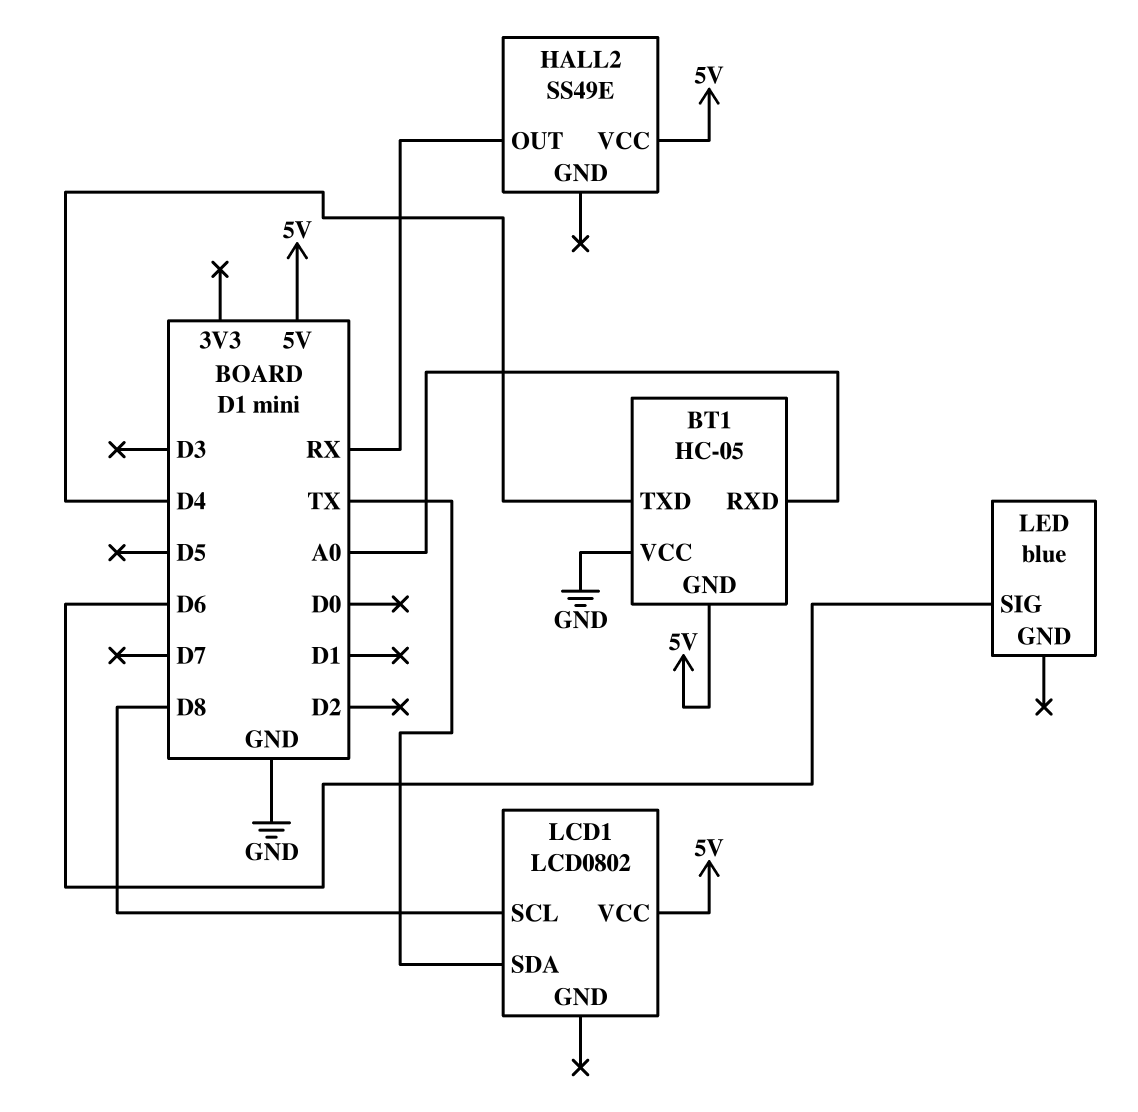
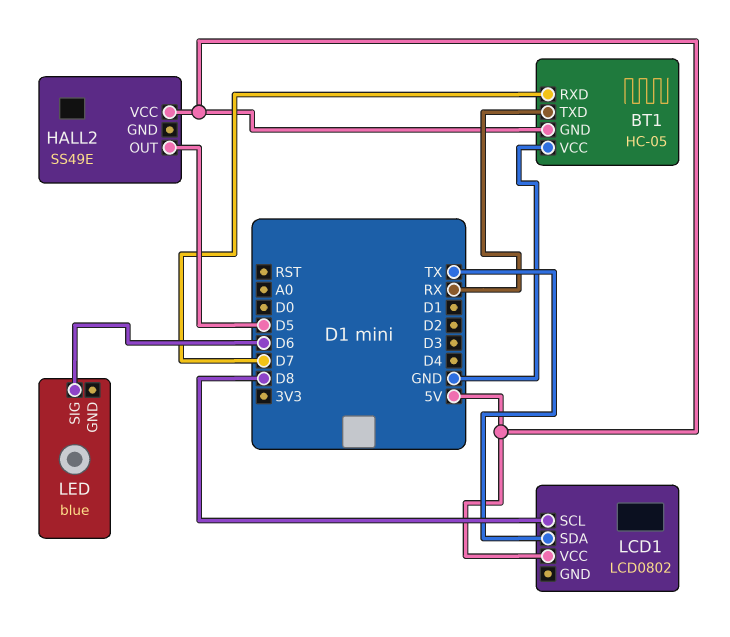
BT1 pin RXD: A0 -> D7
BT1 pin TXD: D4 -> RX
HALL2 pin OUT: RX -> D5

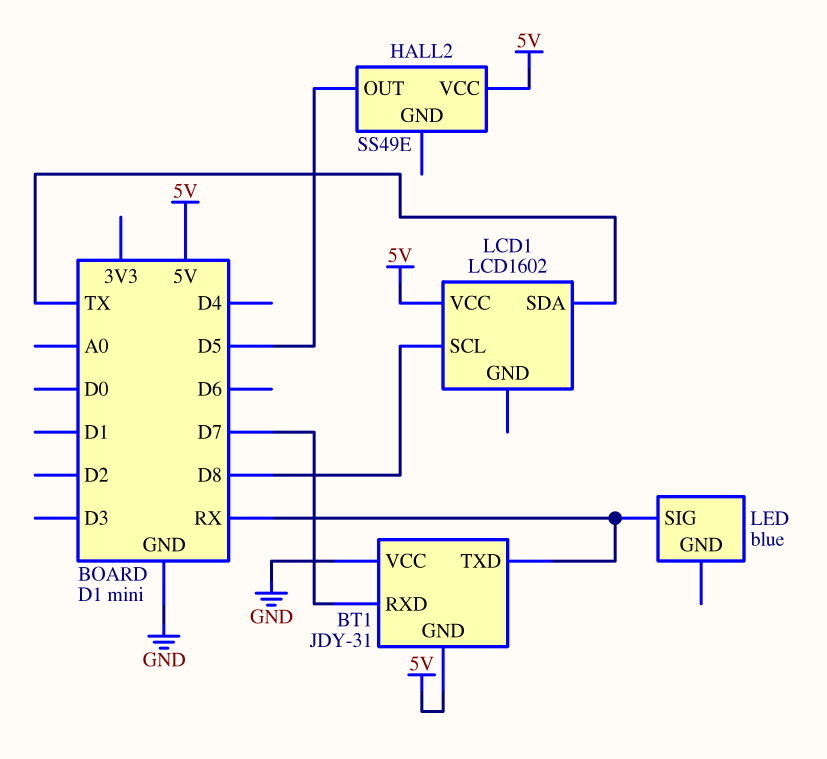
BT1: HC-05 -> JDY-31
LCD1: LCD0802 -> LCD1602
LED pin SIG: D6 -> RX

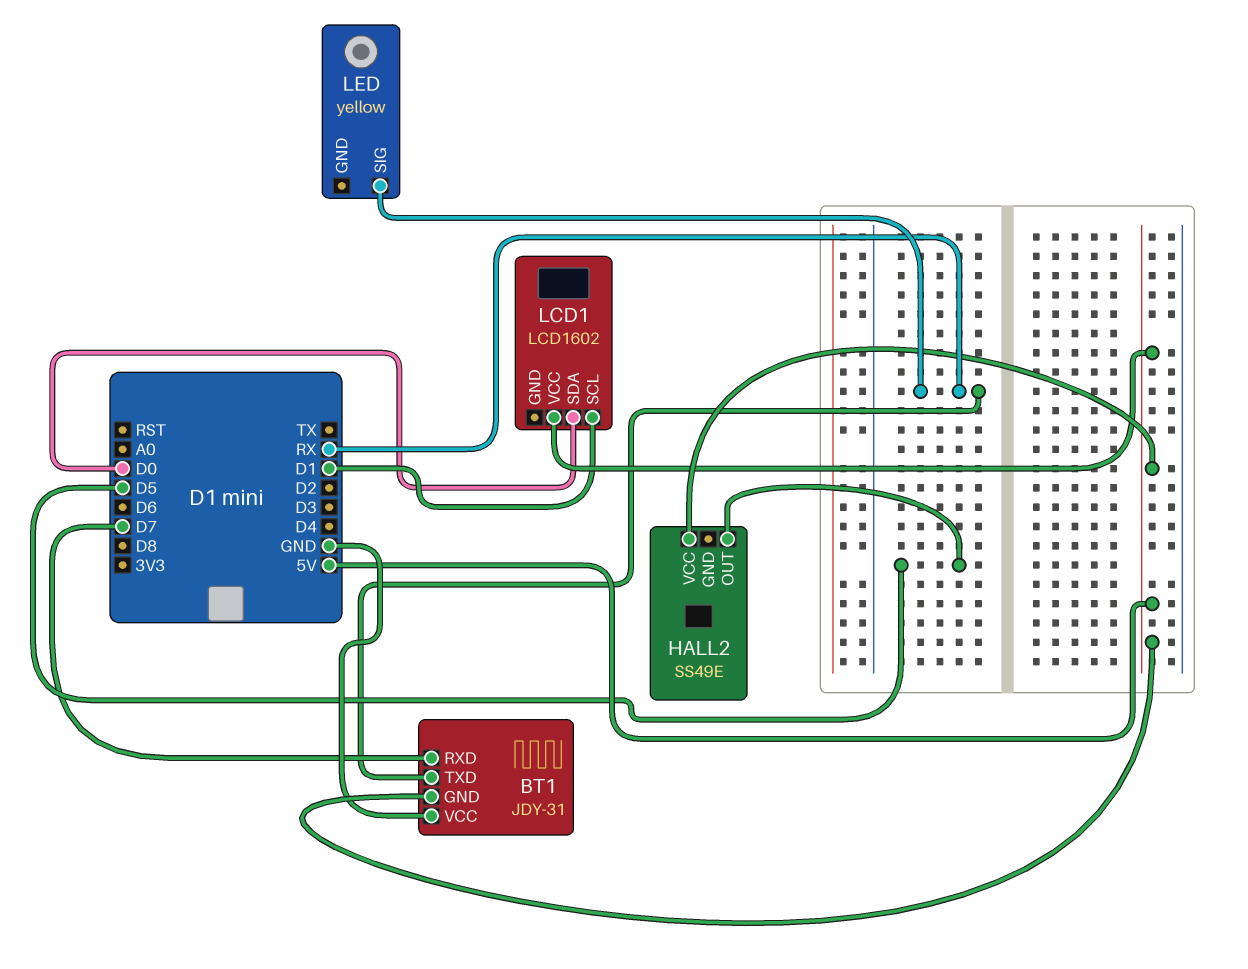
LCD1 pin SCL: D8 -> D1
LCD1 pin SDA: TX -> D0
LED: blue -> yellow

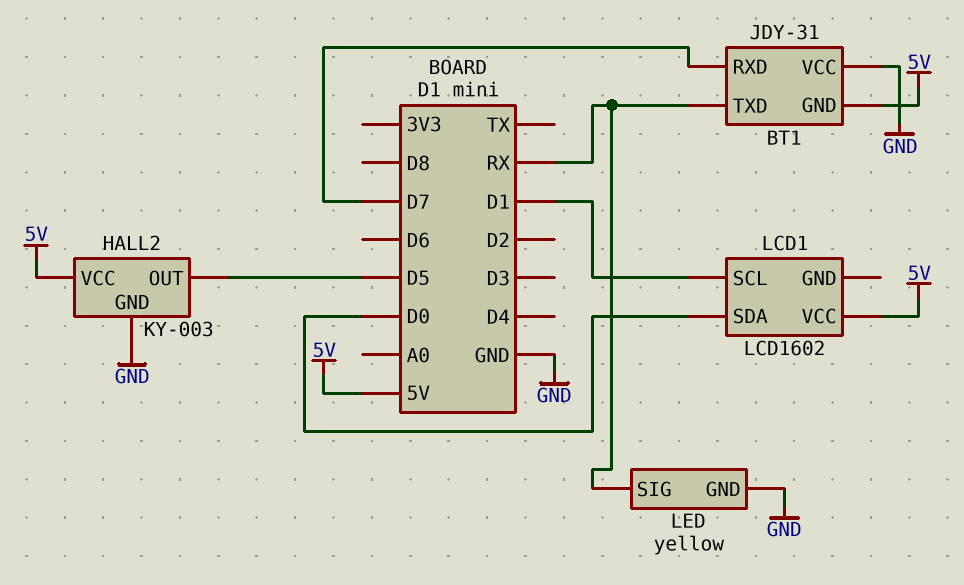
HALL2: SS49E -> KY-003
HALL2 pin GND: none -> GND
LED pin GND: none -> GND

